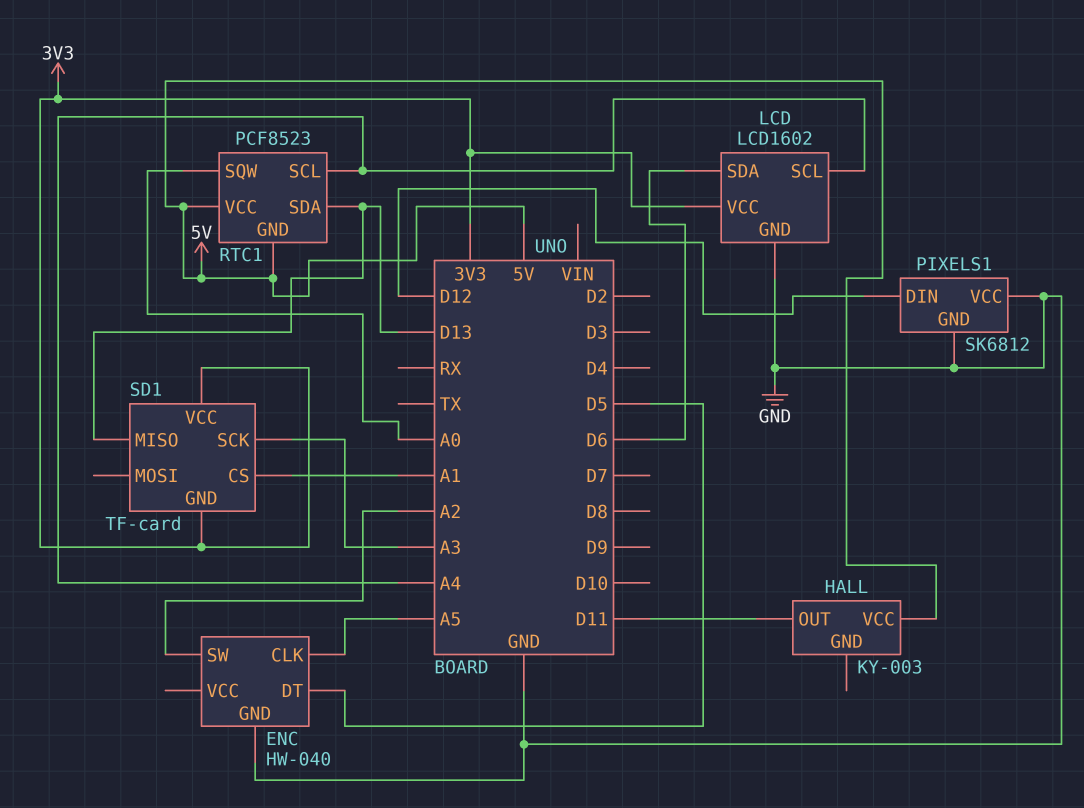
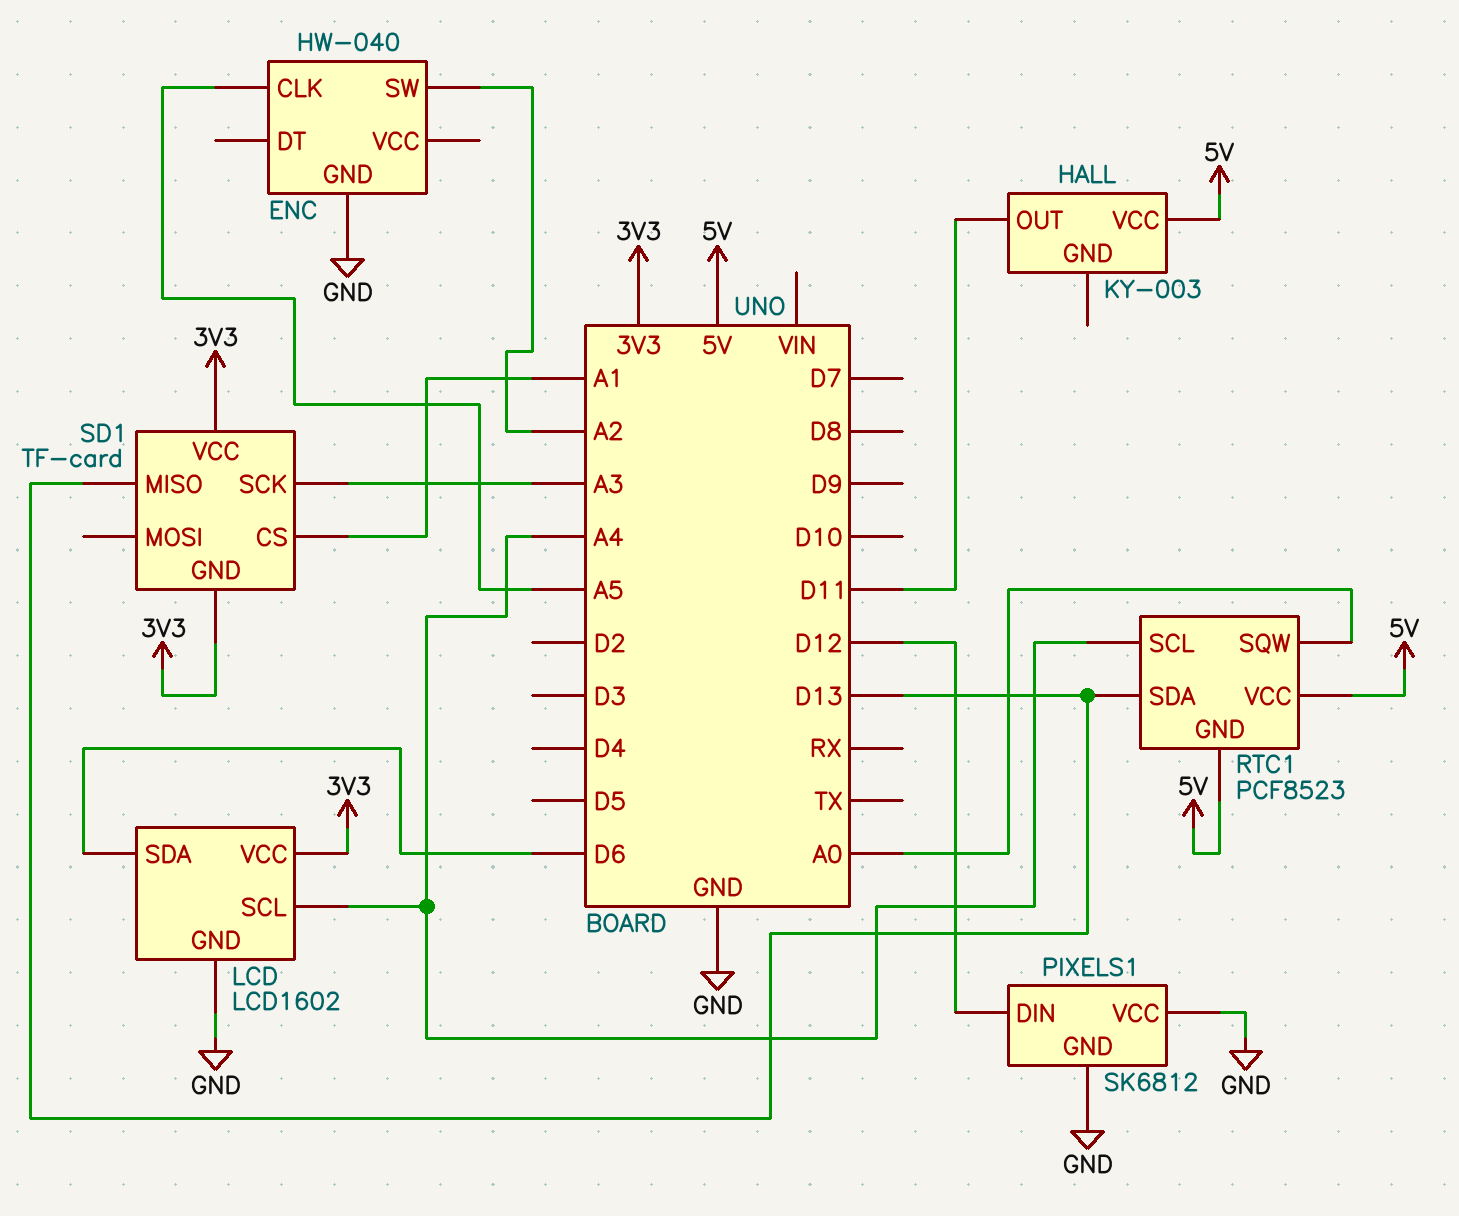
ENC pin DT: D5 -> none

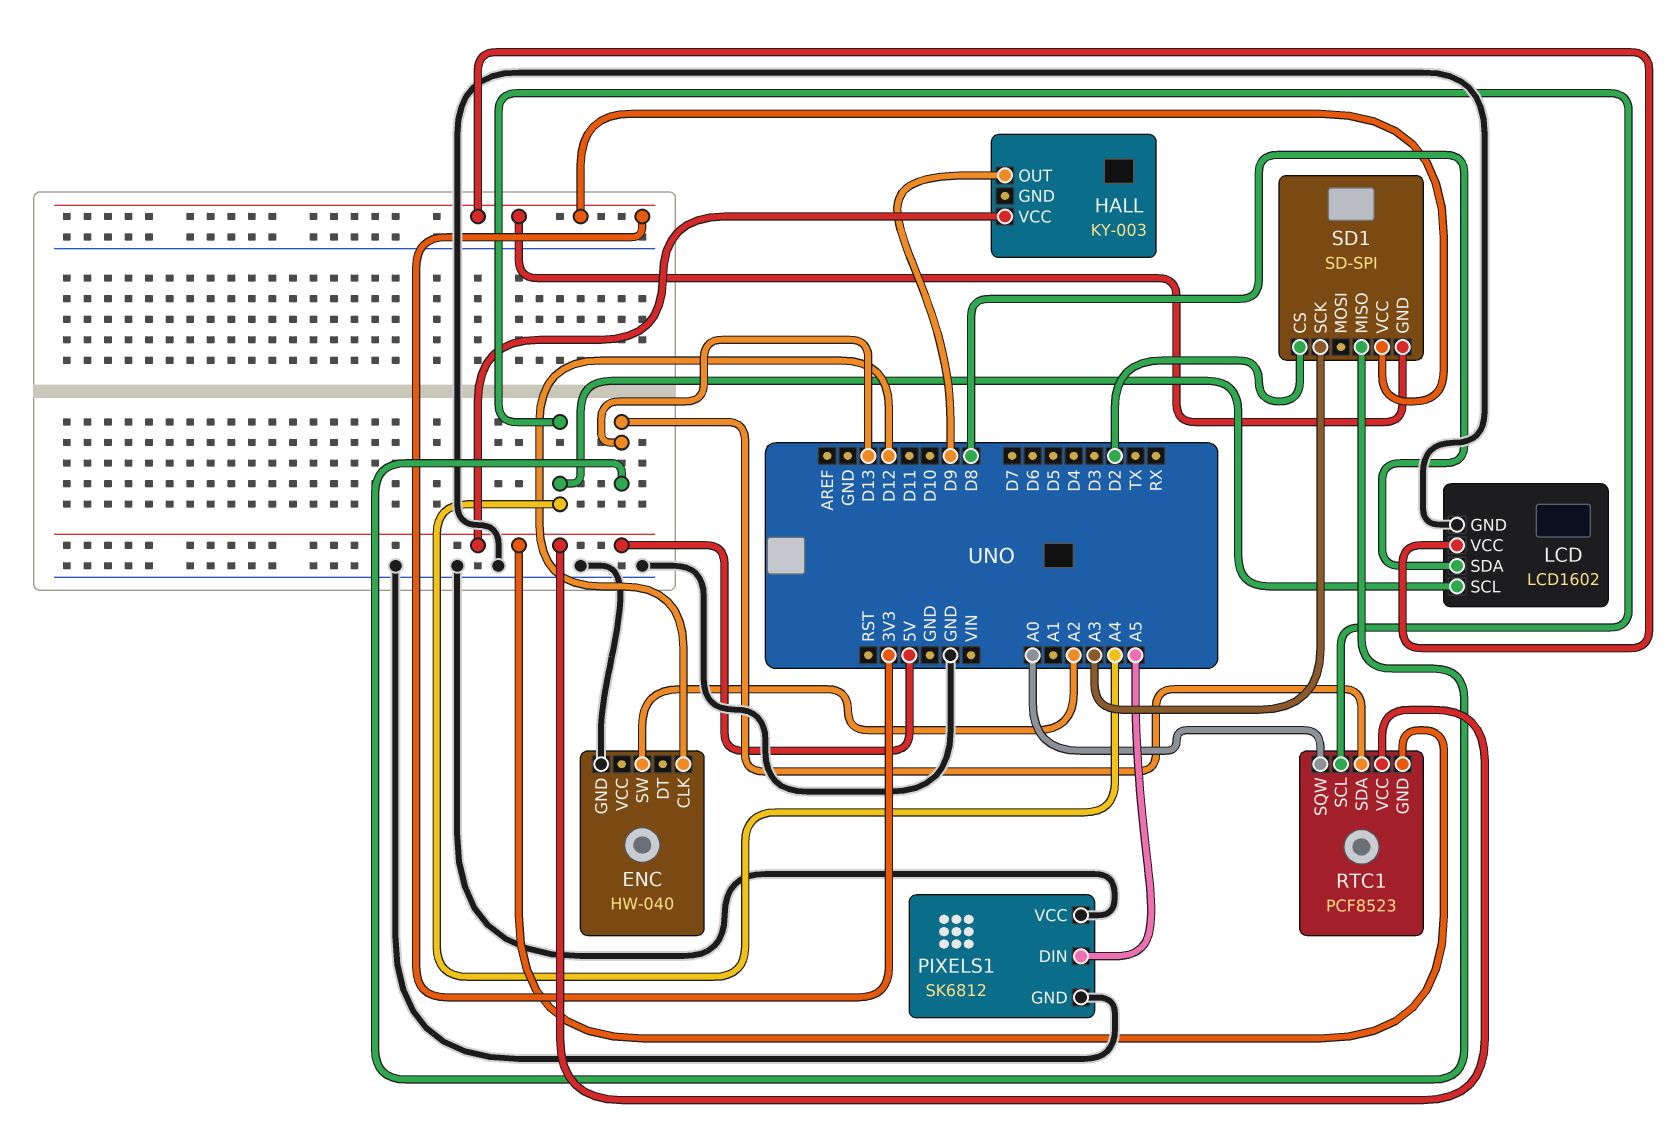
ENC pin CLK: A5 -> D12
HALL pin OUT: D11 -> D9
LCD pin SDA: D6 -> D8
PIXELS1 pin DIN: D12 -> A5
SD1: TF-card -> SD-SPI
SD1 pin CS: A1 -> D2

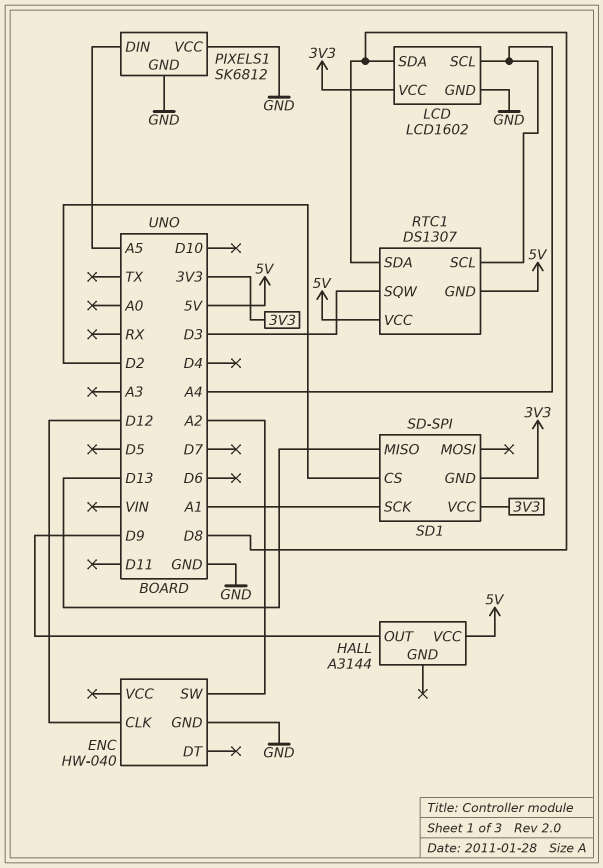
HALL: KY-003 -> A3144
RTC1: PCF8523 -> DS1307
RTC1 pin SDA: D13 -> D8
RTC1 pin SQW: A0 -> D3
SD1 pin SCK: A3 -> A1

